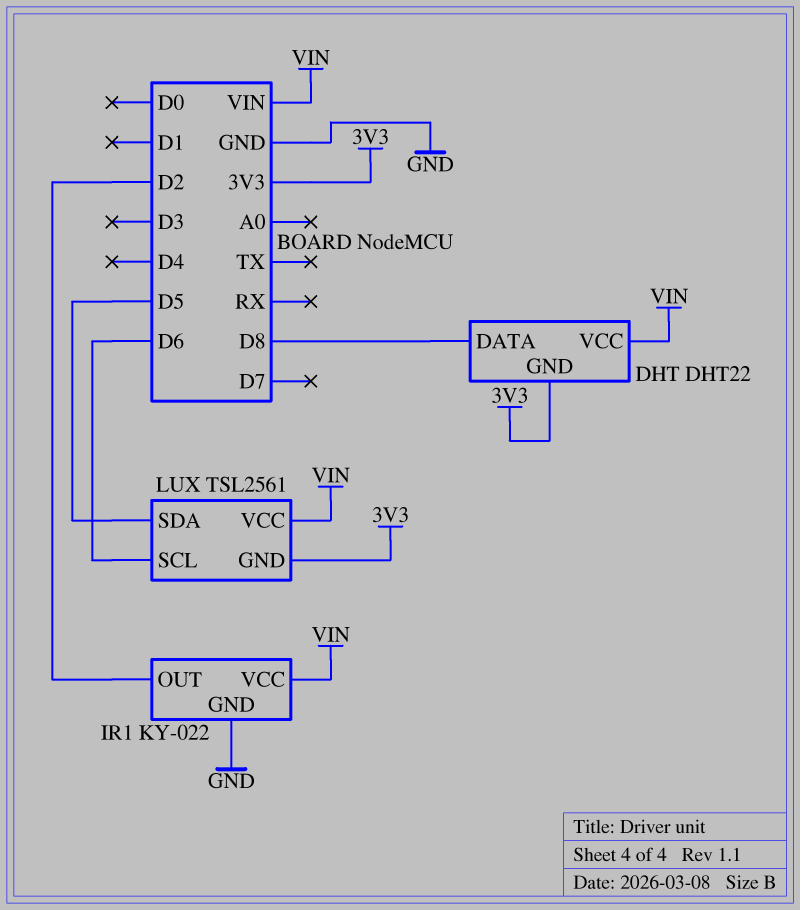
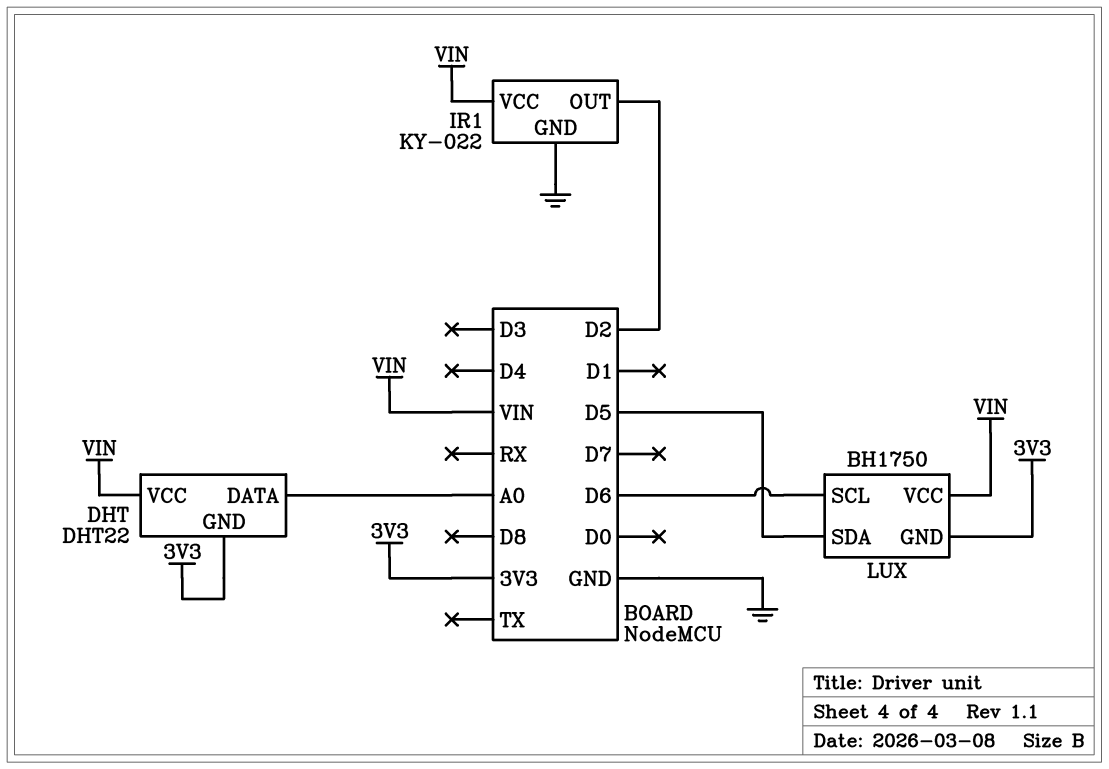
DHT pin DATA: D8 -> A0
LUX: TSL2561 -> BH1750

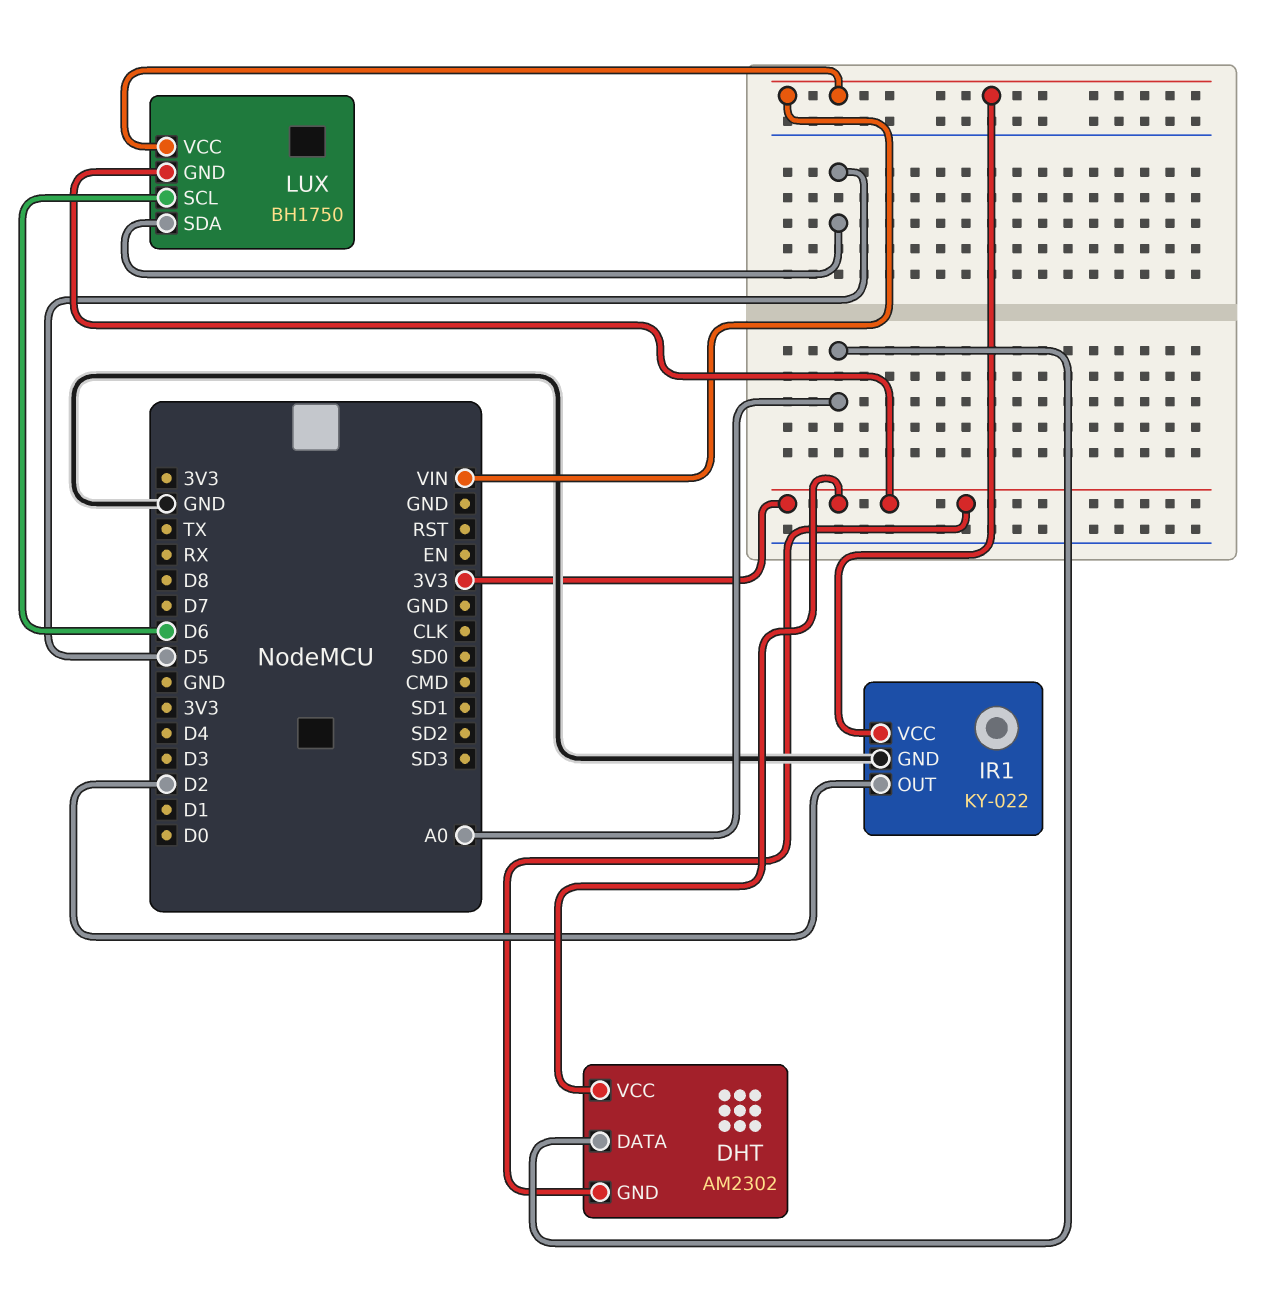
DHT: DHT22 -> AM2302
DHT pin VCC: VIN -> 3V3

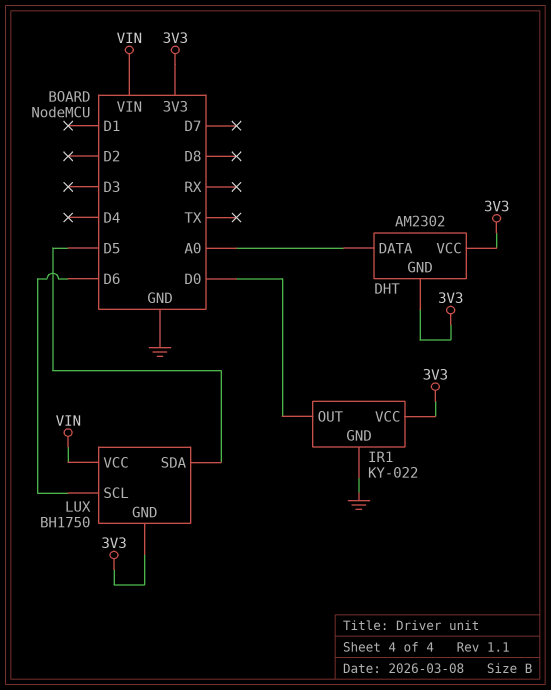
IR1 pin OUT: D2 -> D0
IR1 pin VCC: VIN -> 3V3

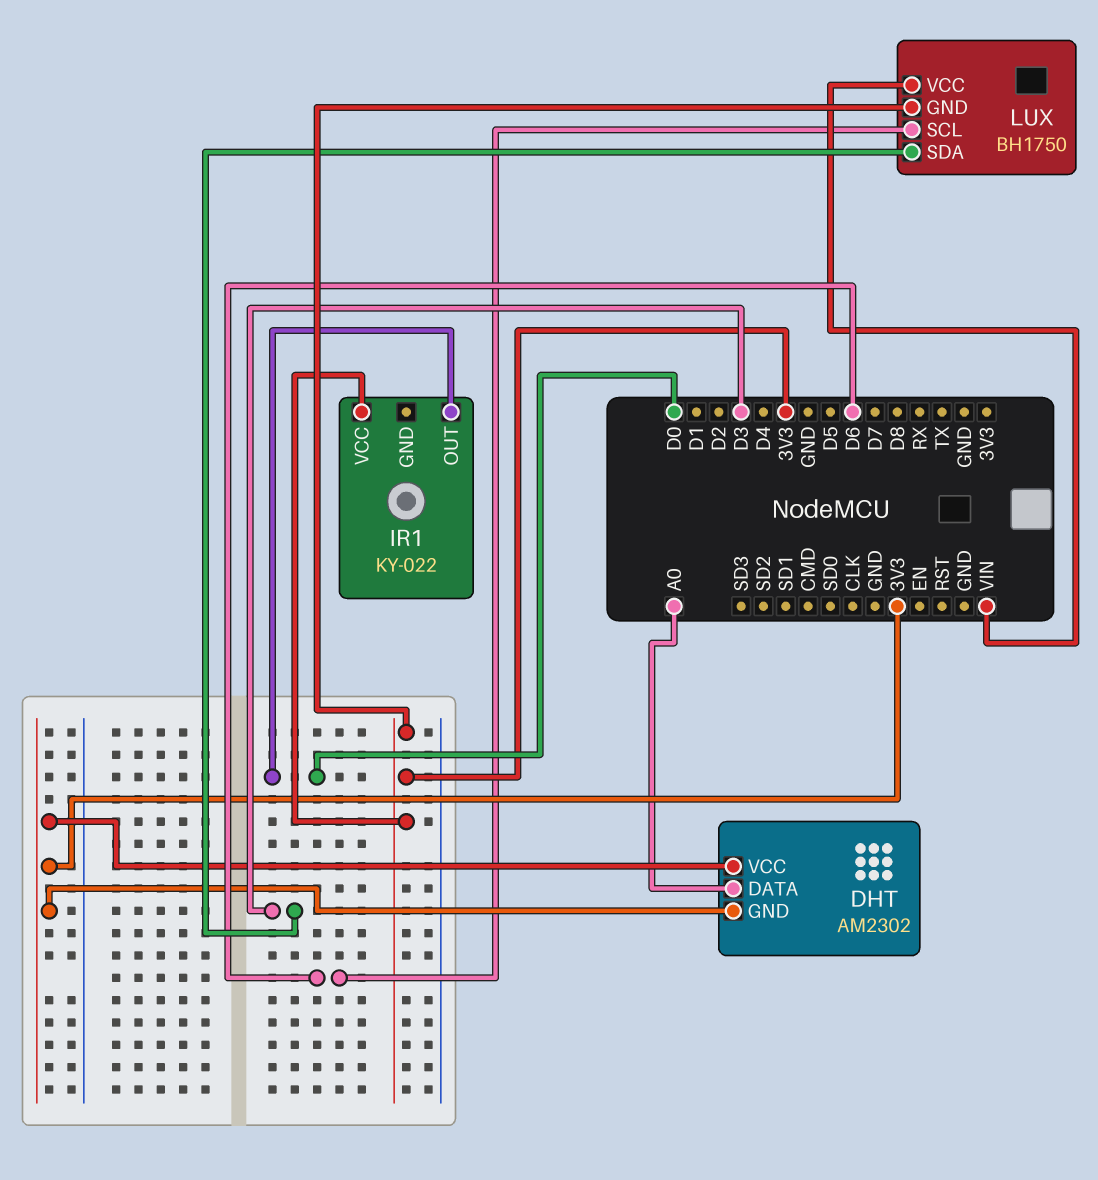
IR1 pin GND: GND -> none
LUX pin SDA: D5 -> D3

